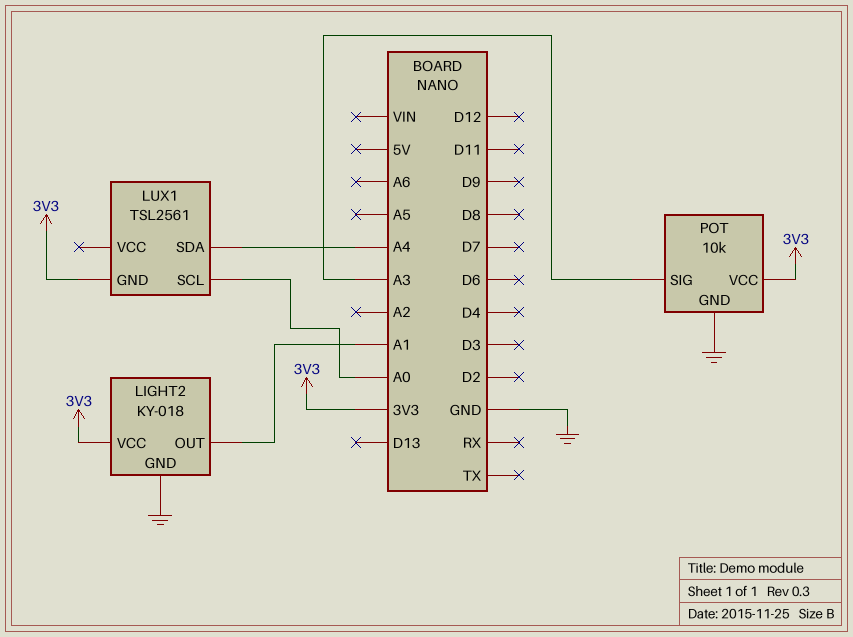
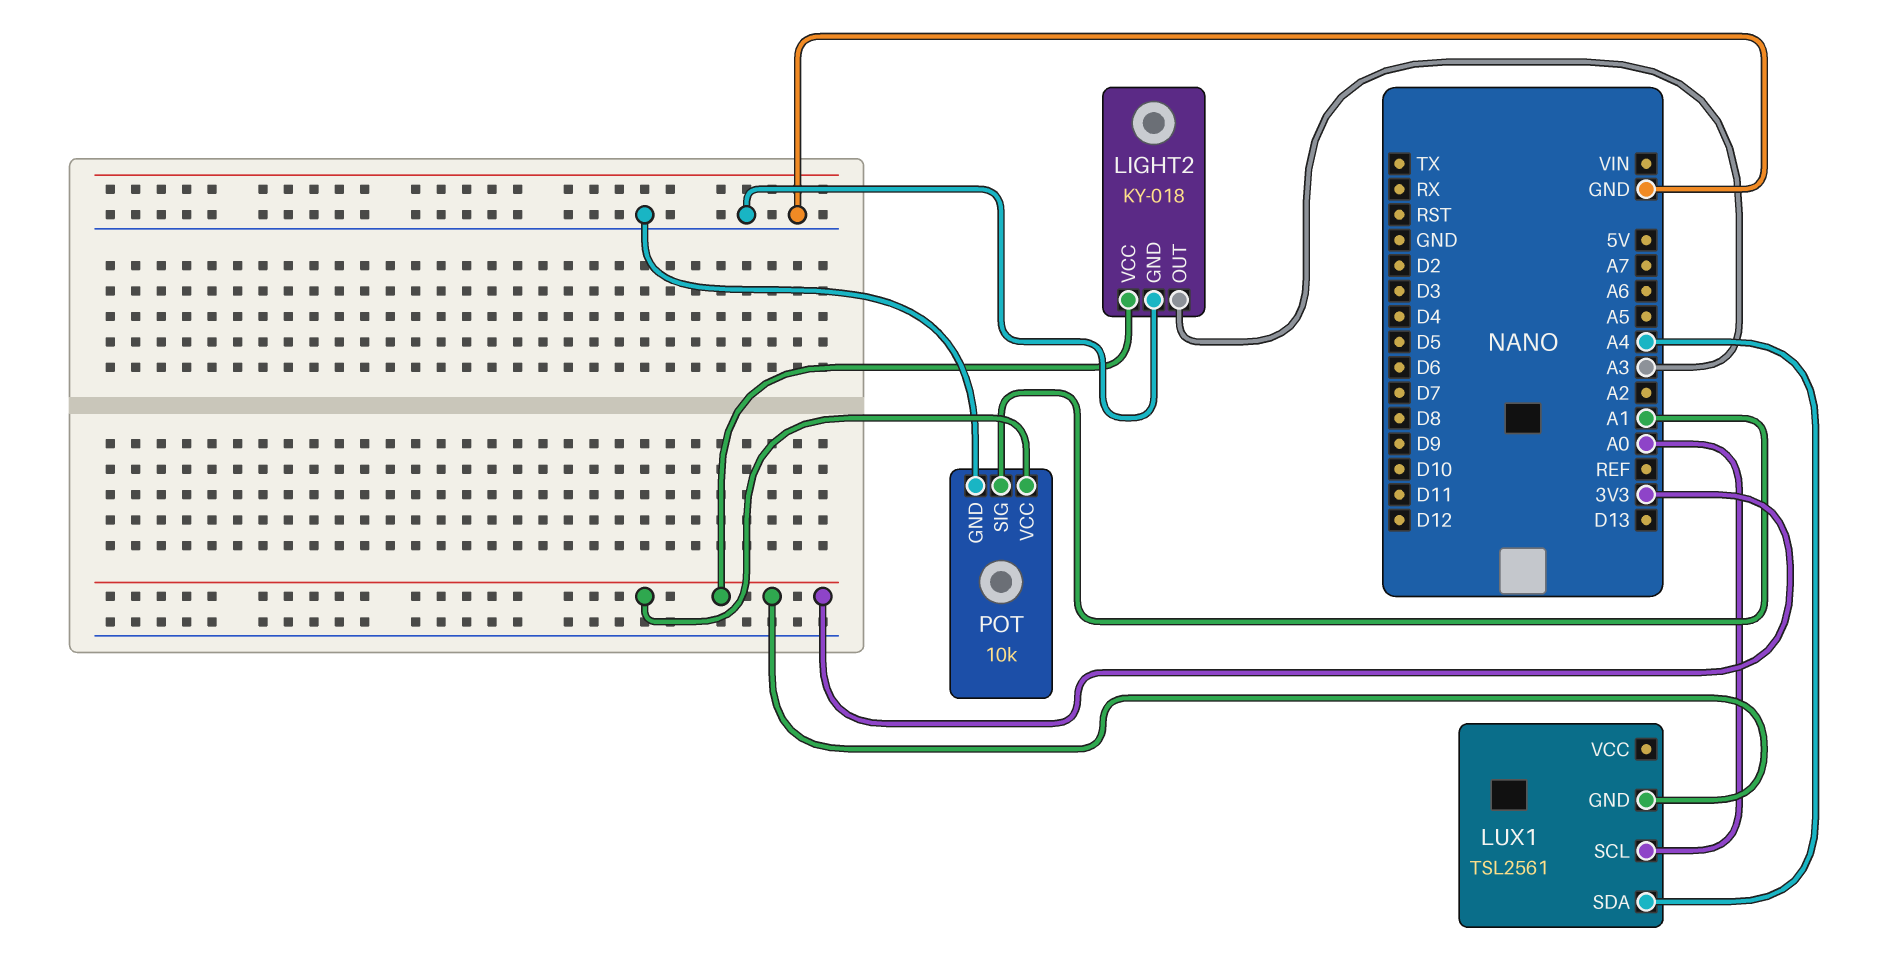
LIGHT2 pin OUT: A1 -> A3
POT pin SIG: A3 -> A1

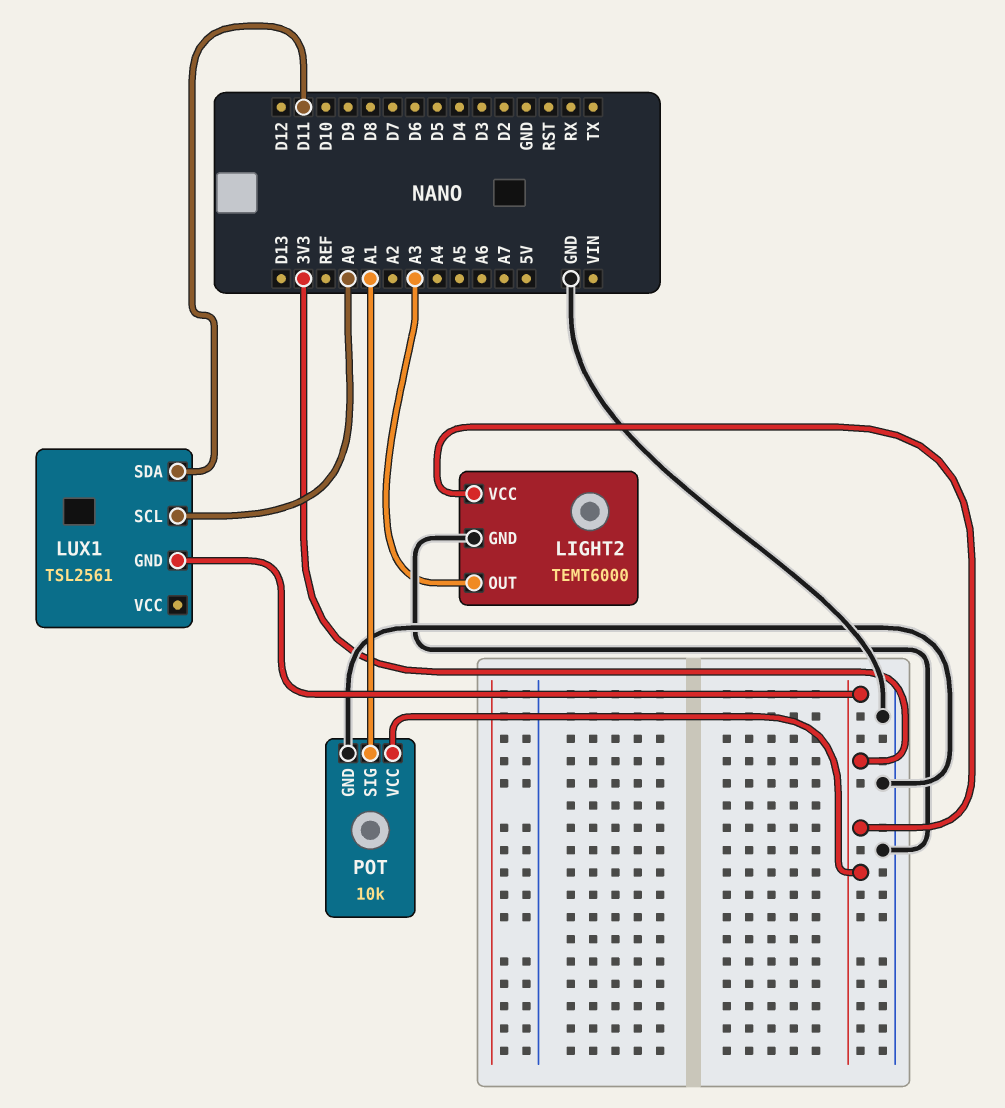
LIGHT2: KY-018 -> TEMT6000
LUX1 pin SDA: A4 -> D11

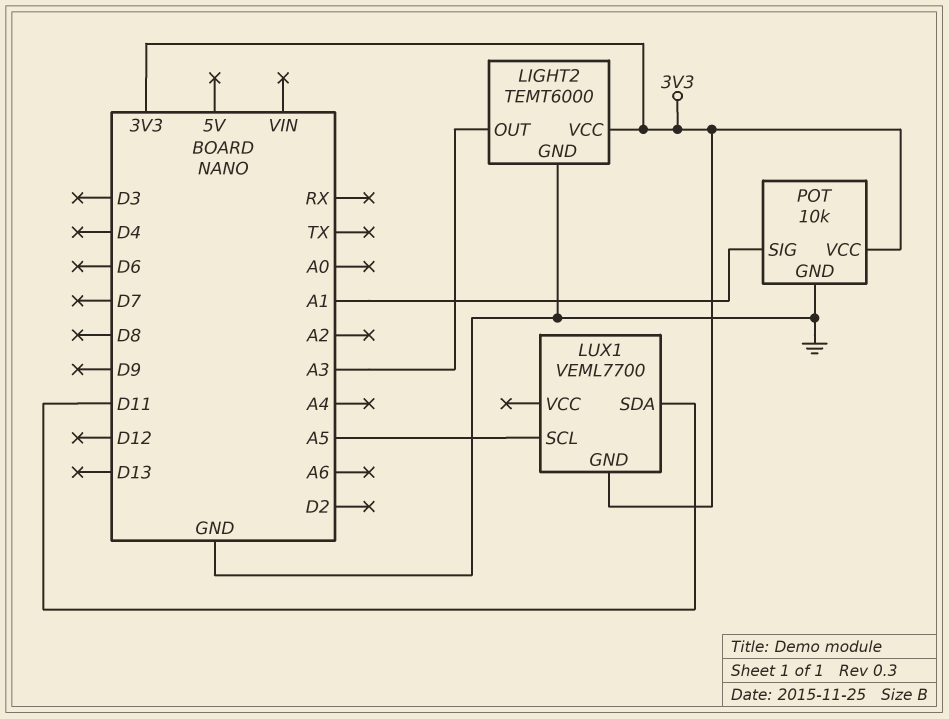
LUX1: TSL2561 -> VEML7700
LUX1 pin SCL: A0 -> A5

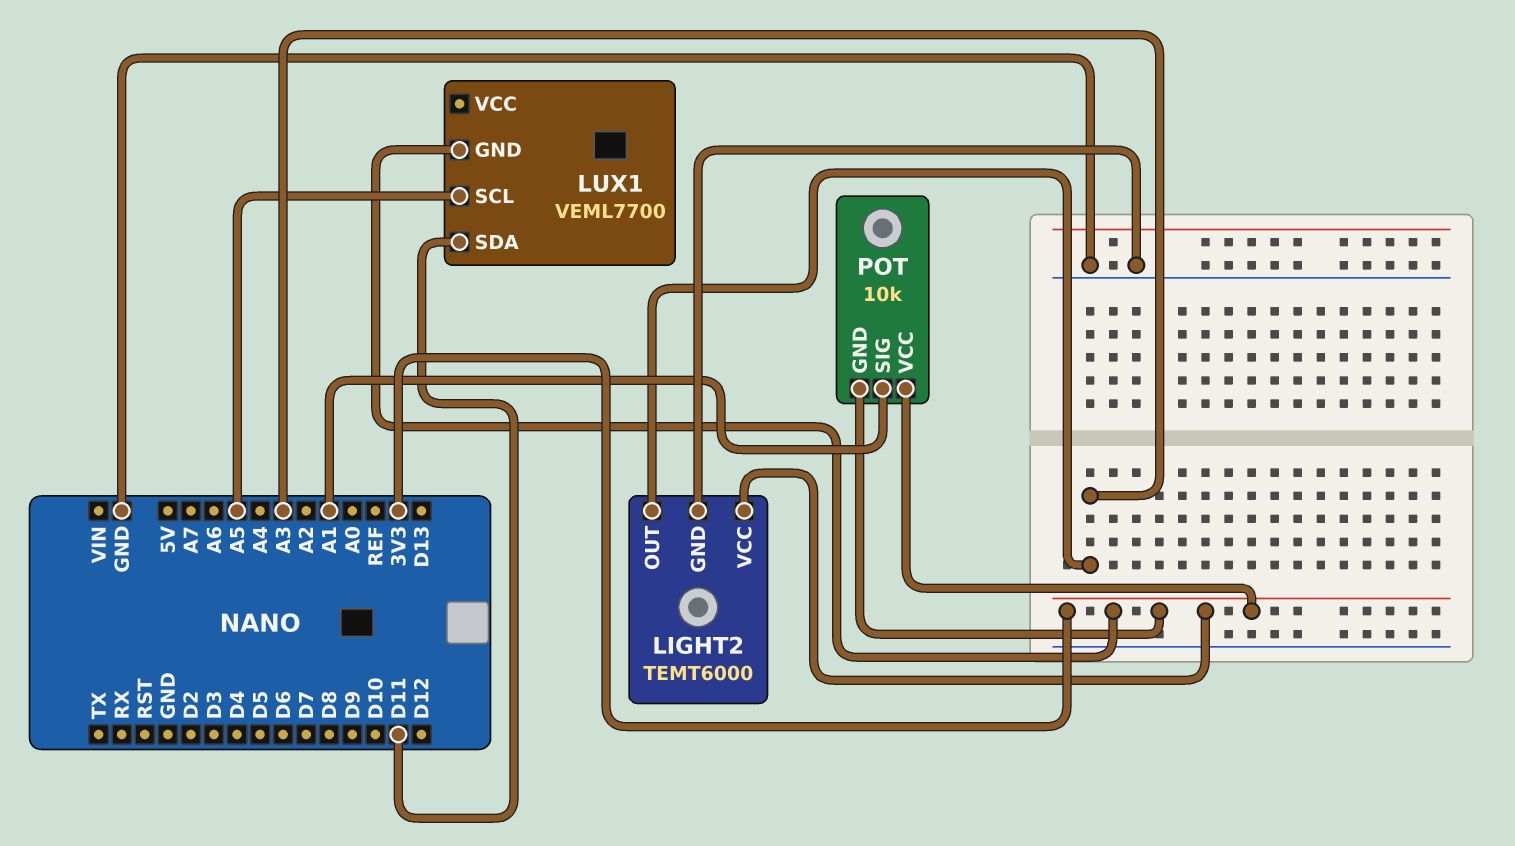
POT pin GND: GND -> 3V3

